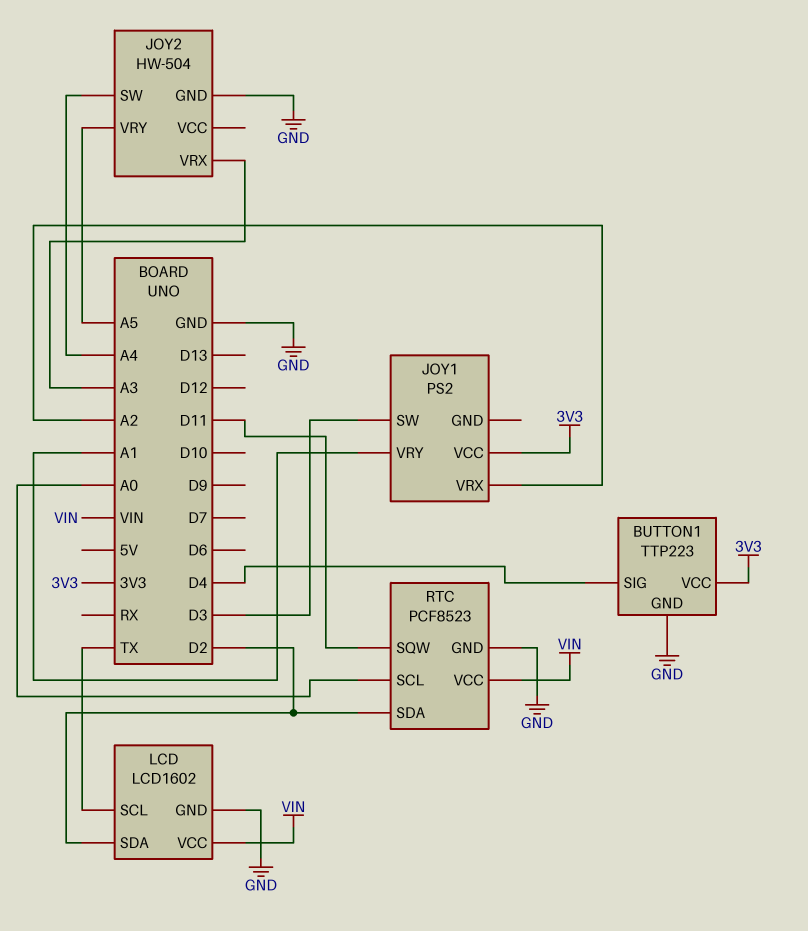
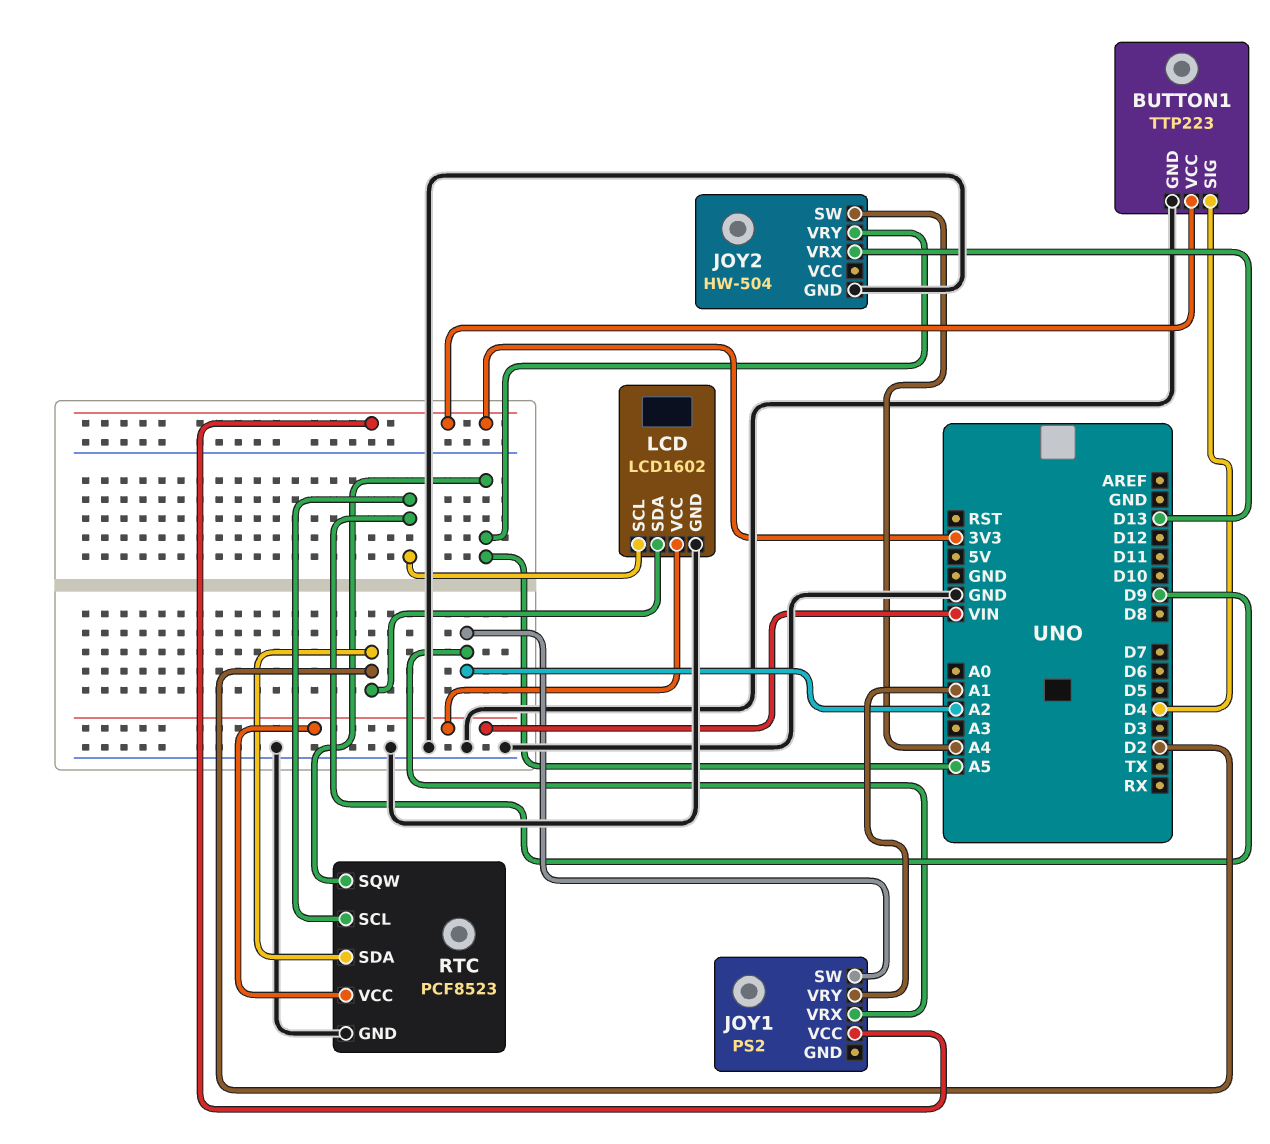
JOY1 pin SW: D3 -> A2
JOY2 pin VRX: A3 -> D13
LCD pin SCL: TX -> D9
RTC pin SCL: A0 -> D9
RTC pin SQW: D11 -> A5

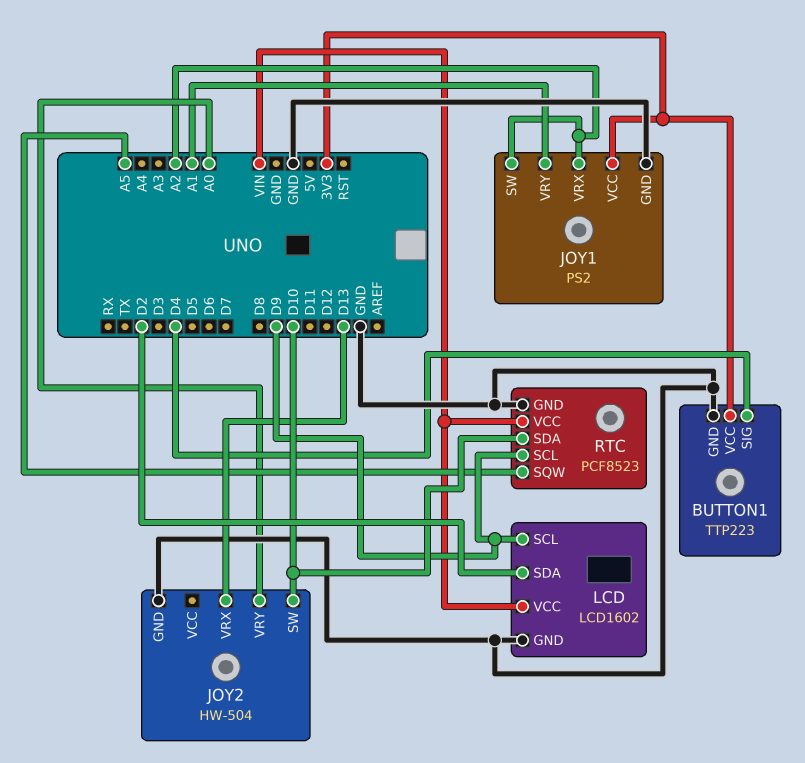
JOY1 pin GND: none -> GND
JOY2 pin SW: A4 -> D10
JOY2 pin VRY: A5 -> A0
RTC pin SDA: D2 -> D10

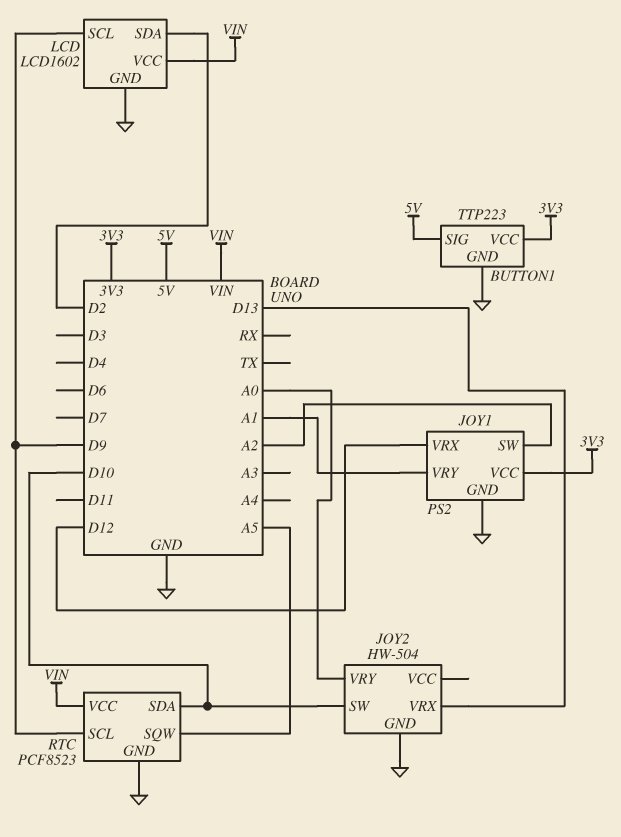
BUTTON1 pin SIG: D4 -> 5V
JOY1 pin VRX: A2 -> D12

